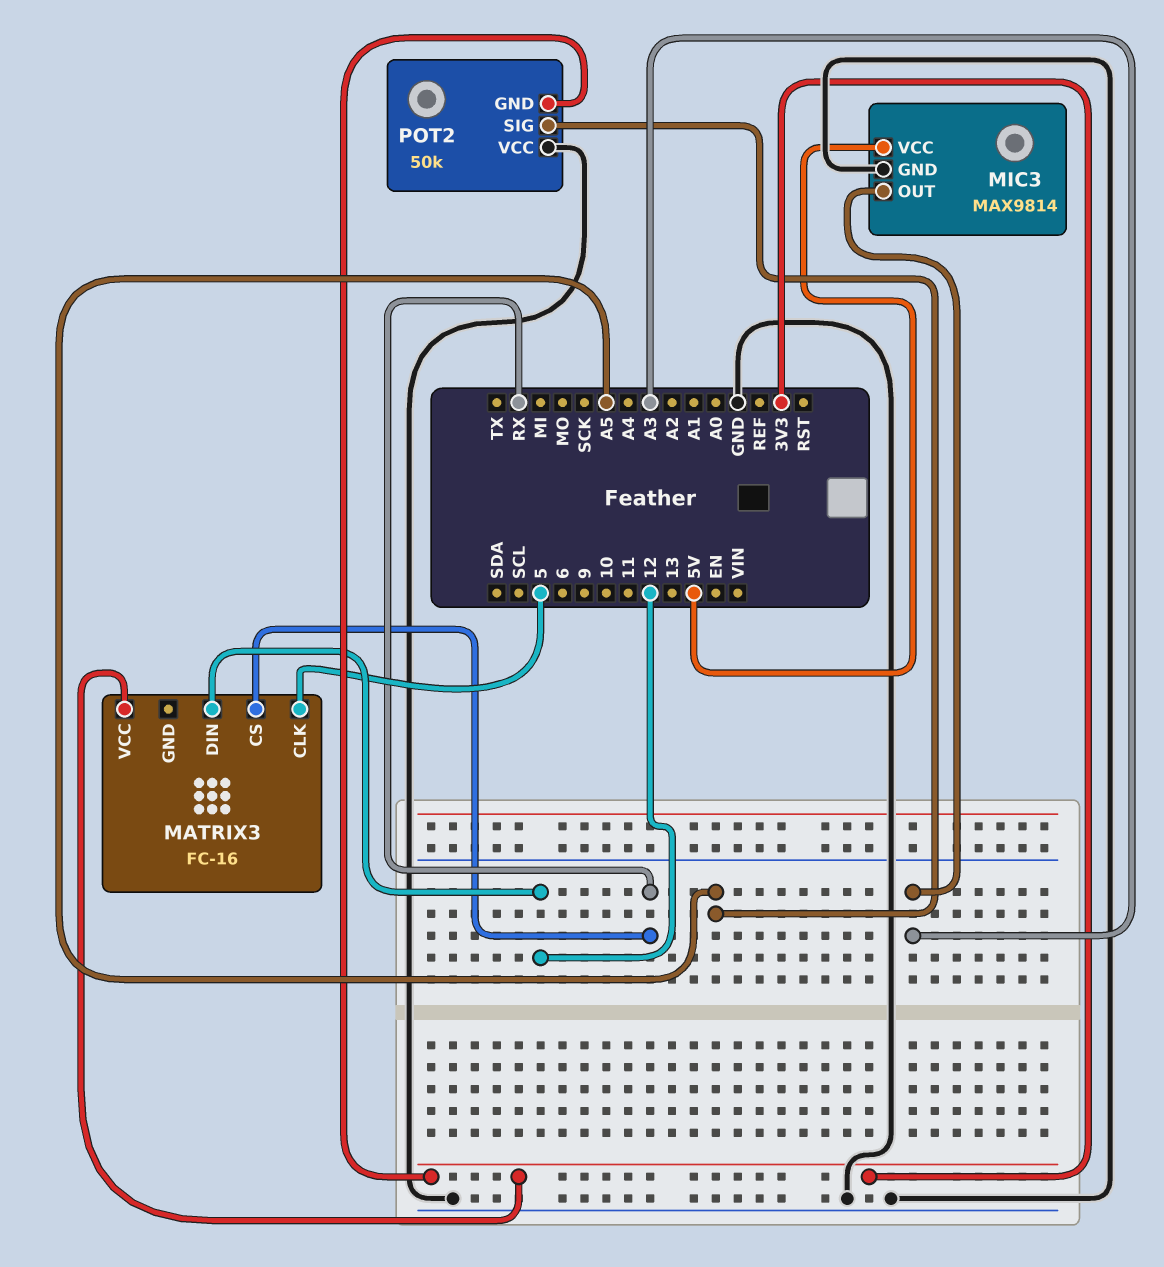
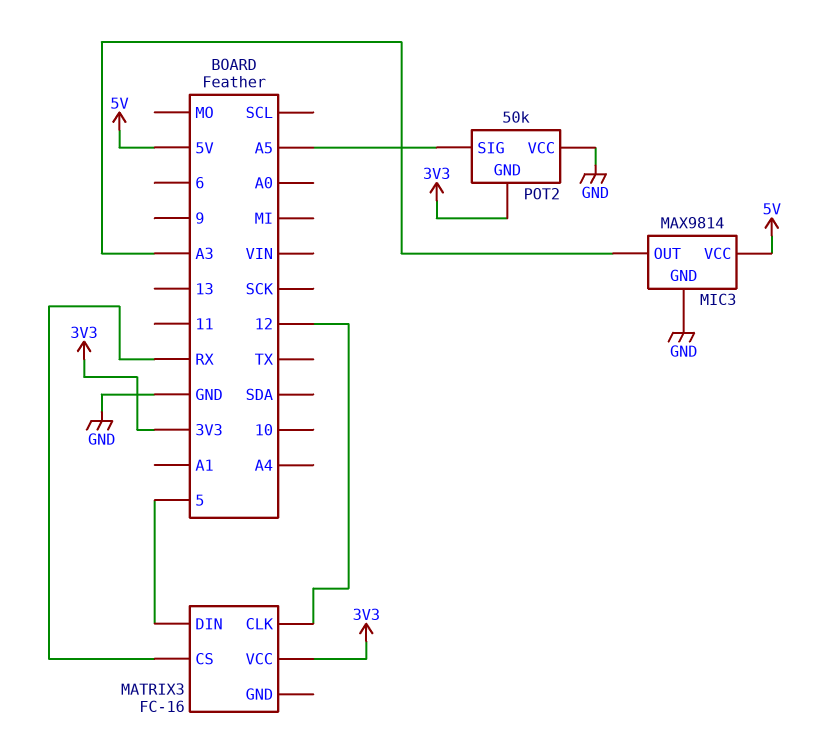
MATRIX3 pin CLK: 5 -> 12
MATRIX3 pin DIN: 12 -> 5

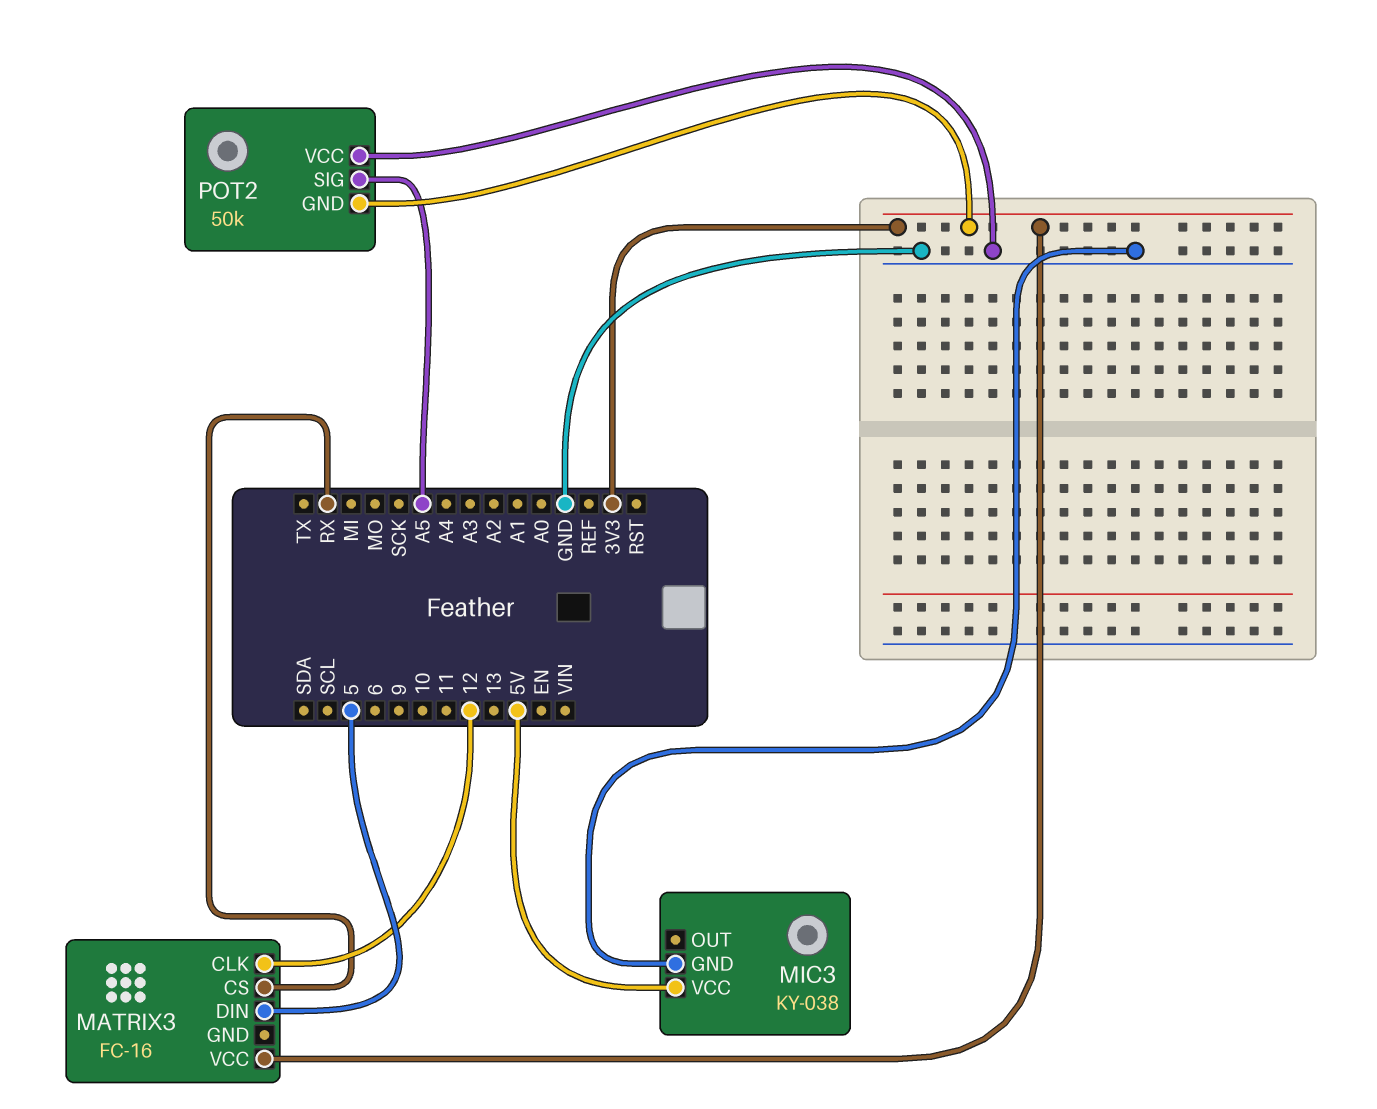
MIC3: MAX9814 -> KY-038
MIC3 pin OUT: A3 -> none

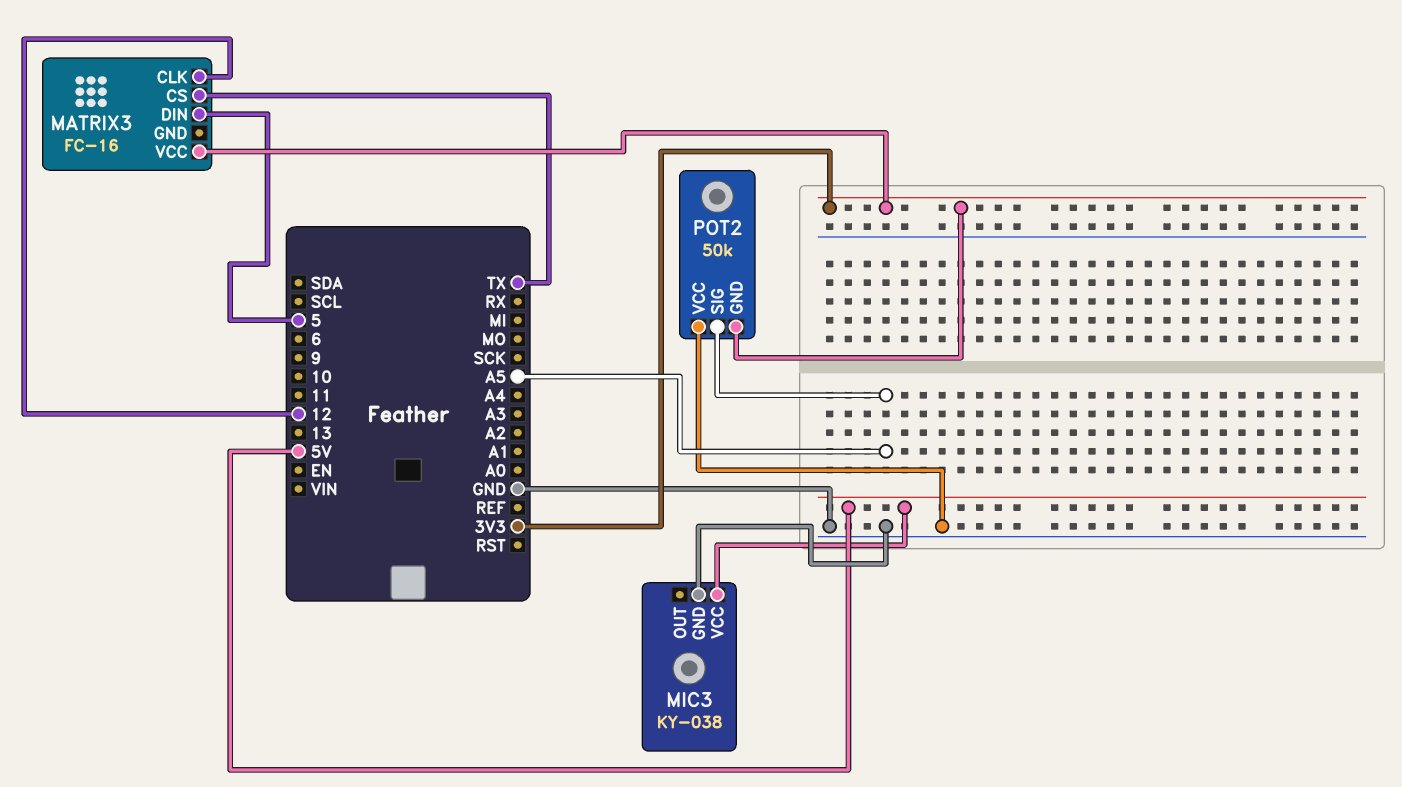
MATRIX3 pin CS: RX -> TX

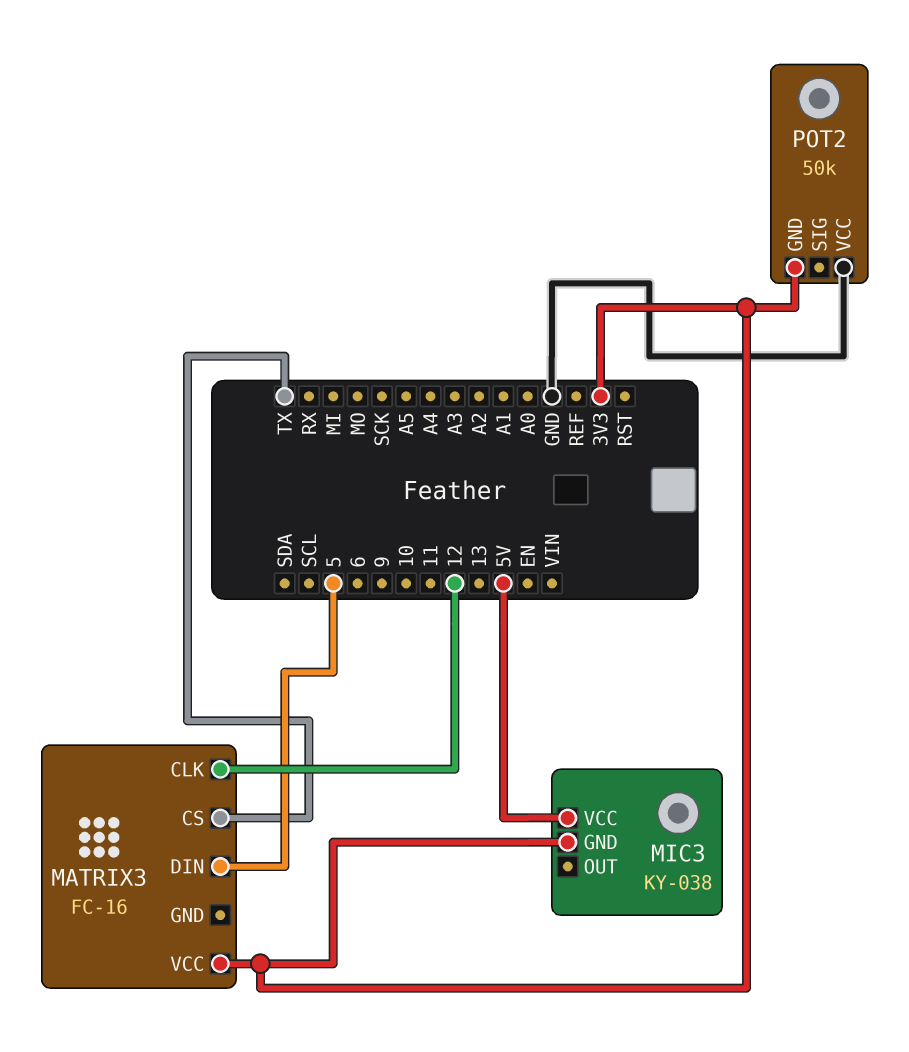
MIC3 pin GND: GND -> 3V3
POT2 pin SIG: A5 -> none

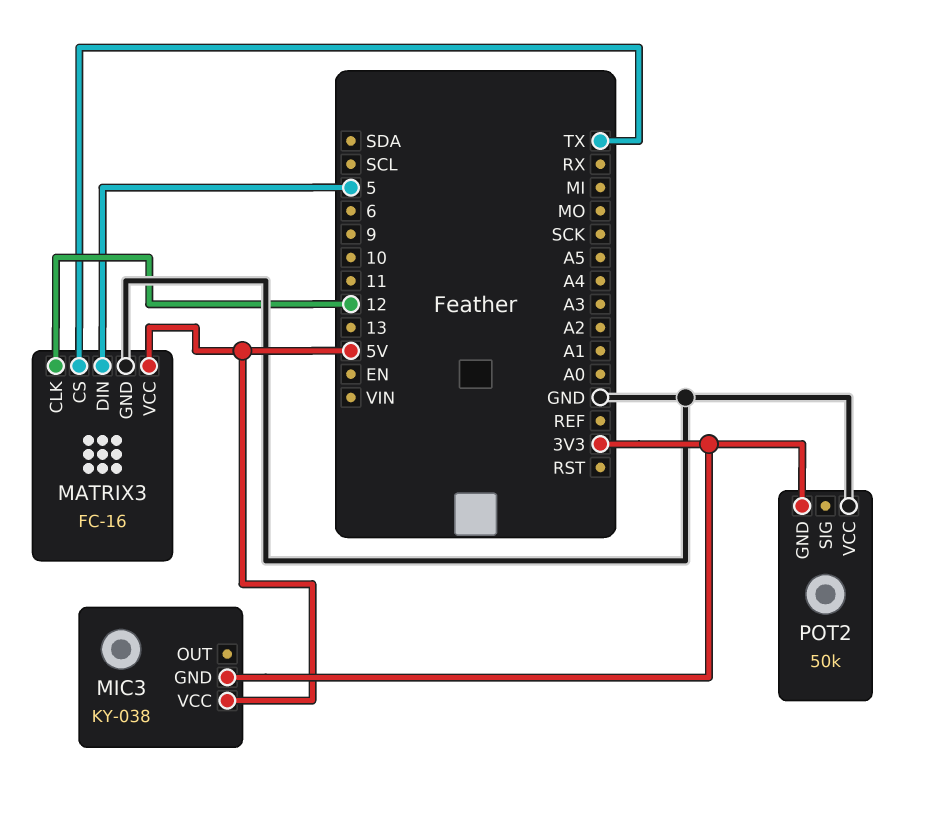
MATRIX3 pin GND: none -> GND
MATRIX3 pin VCC: 3V3 -> 5V

